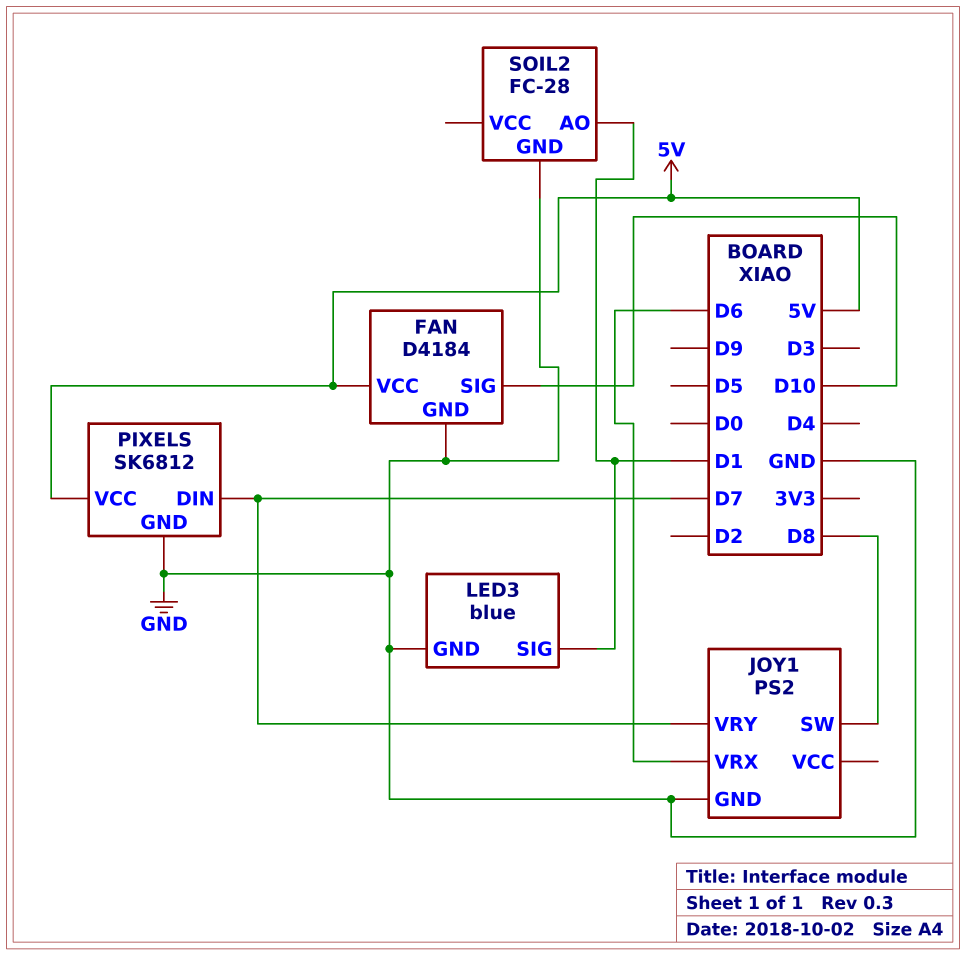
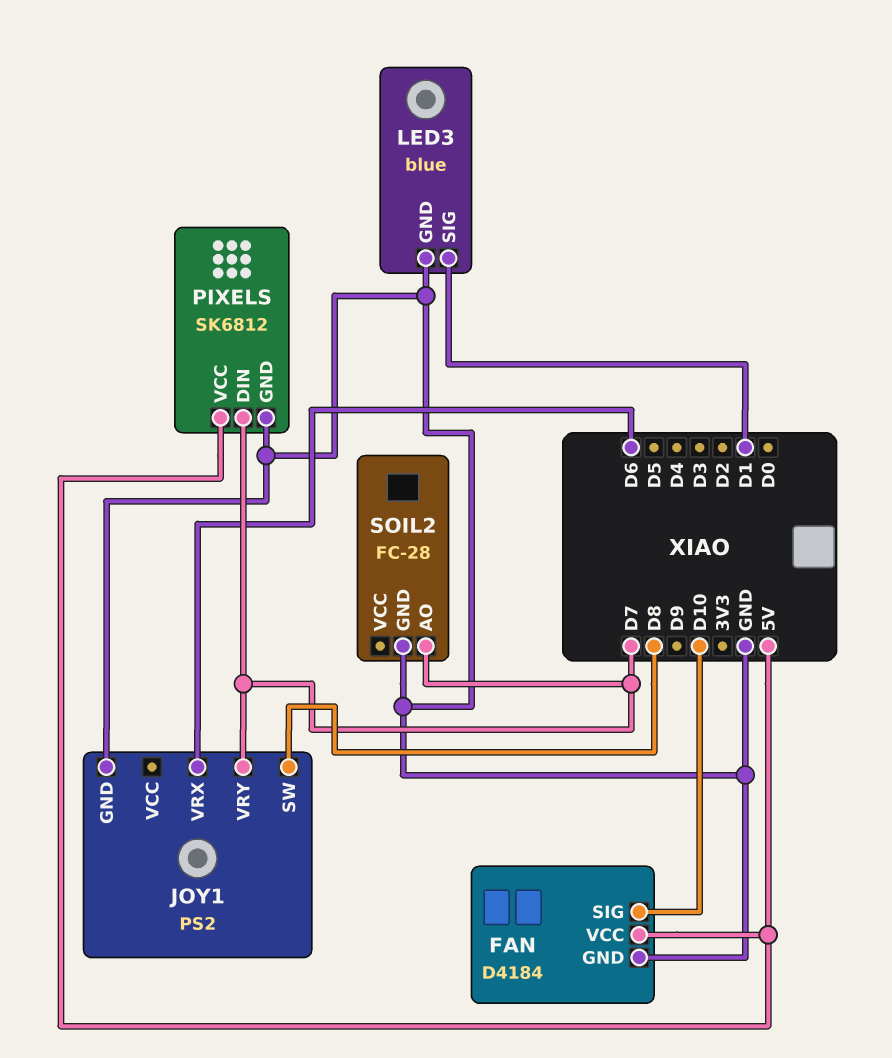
SOIL2 pin AO: D1 -> D7

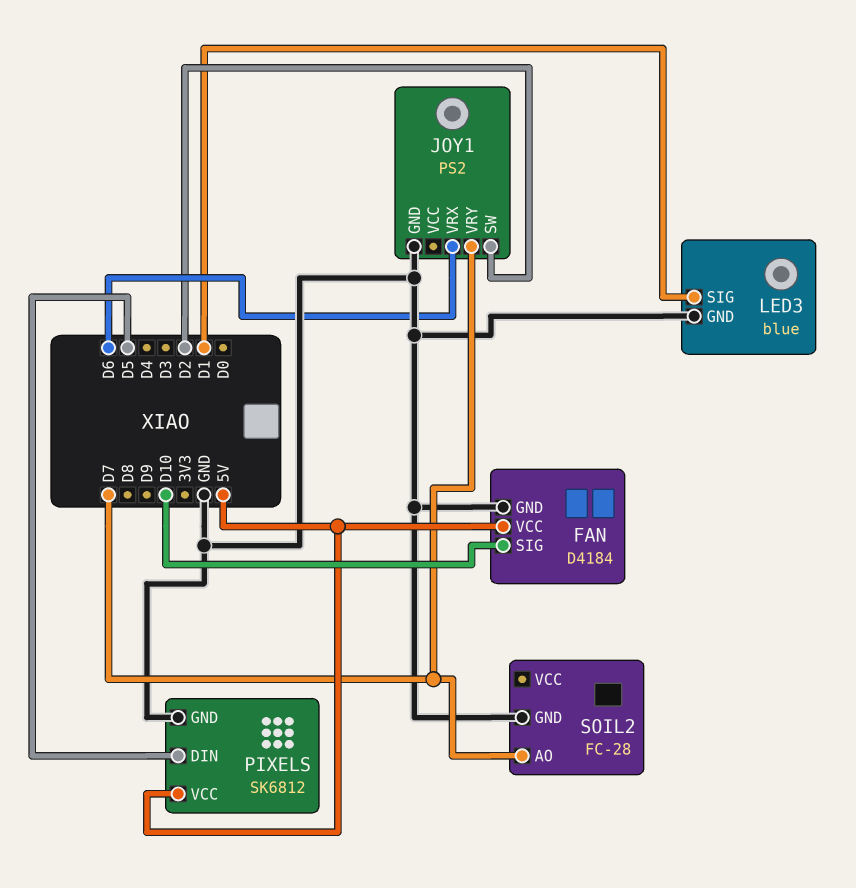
JOY1 pin SW: D8 -> D2
PIXELS pin DIN: D7 -> D5

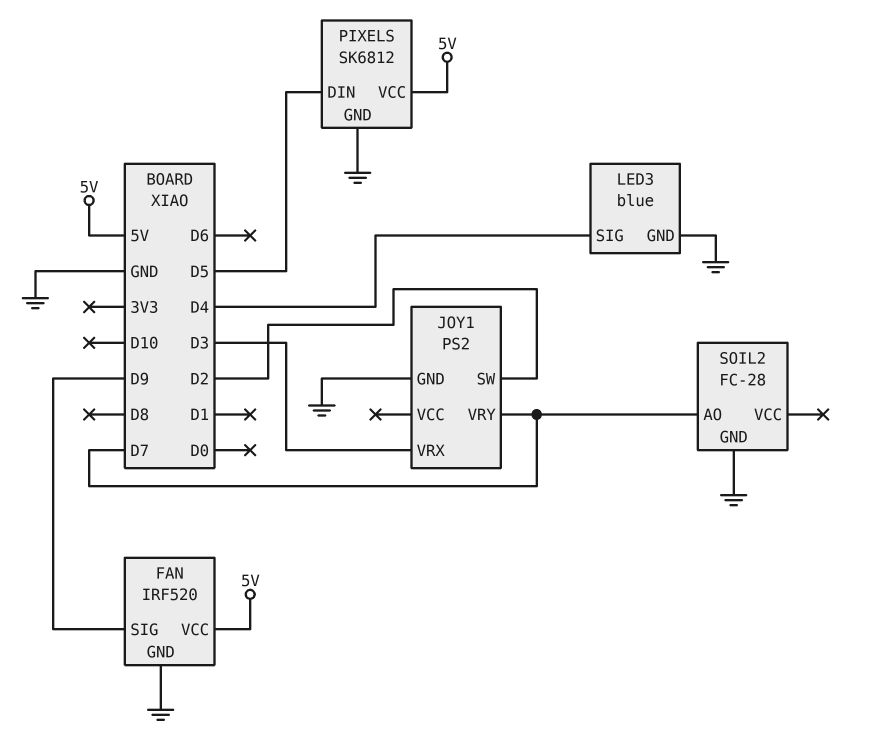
FAN: D4184 -> IRF520
FAN pin SIG: D10 -> D9
JOY1 pin VRX: D6 -> D3
LED3 pin SIG: D1 -> D4

